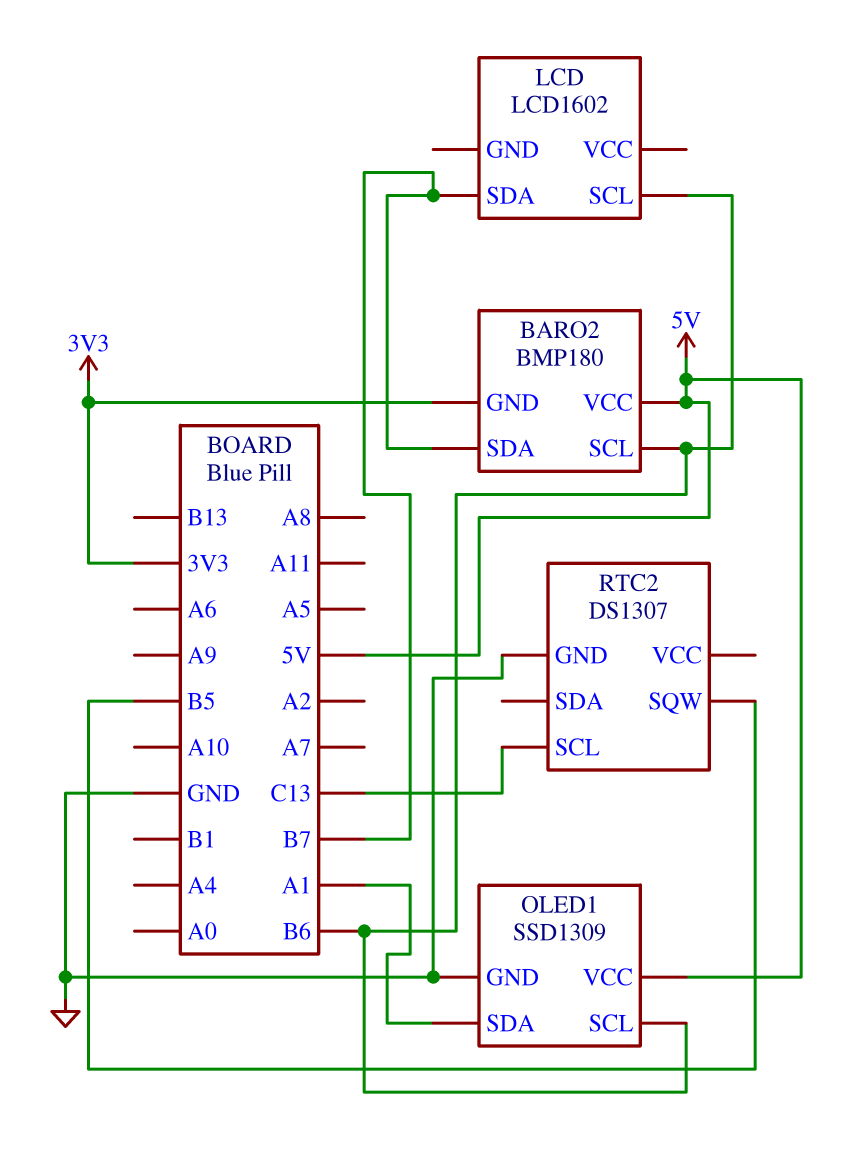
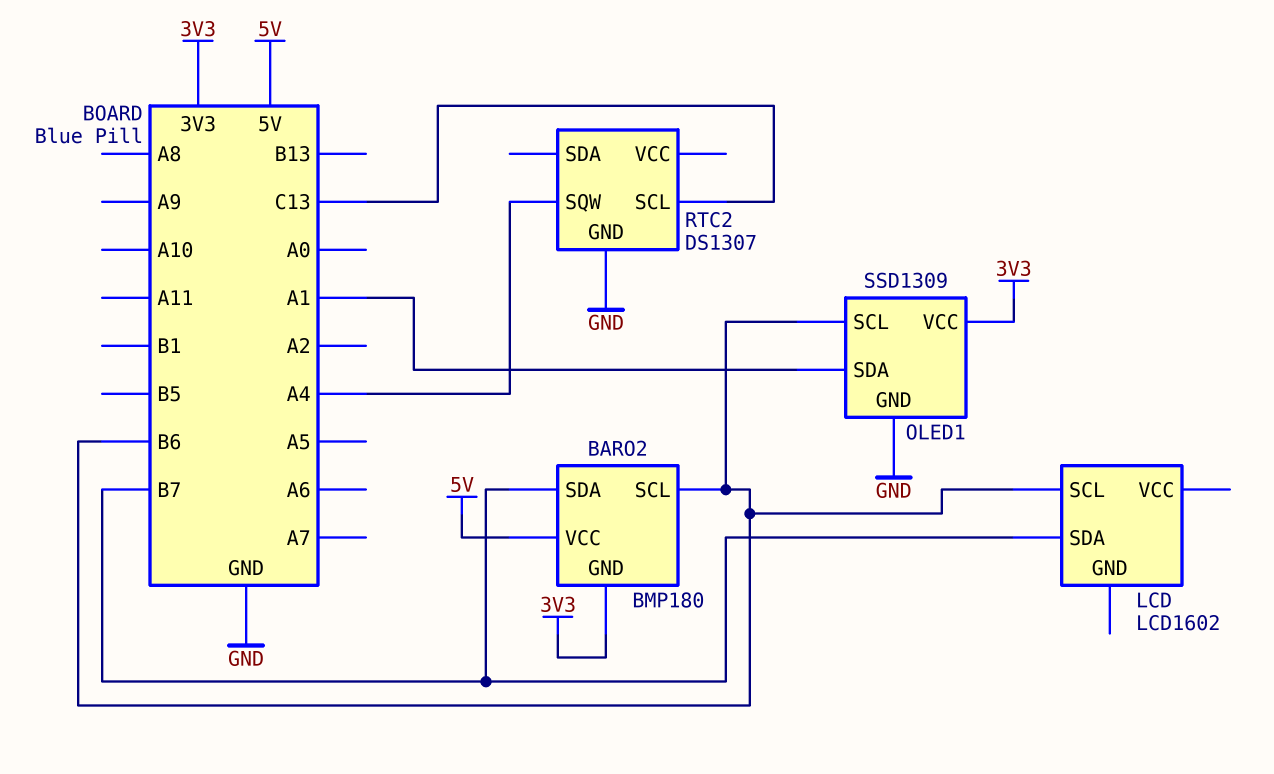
OLED1 pin VCC: 5V -> 3V3
RTC2 pin SQW: B5 -> A4

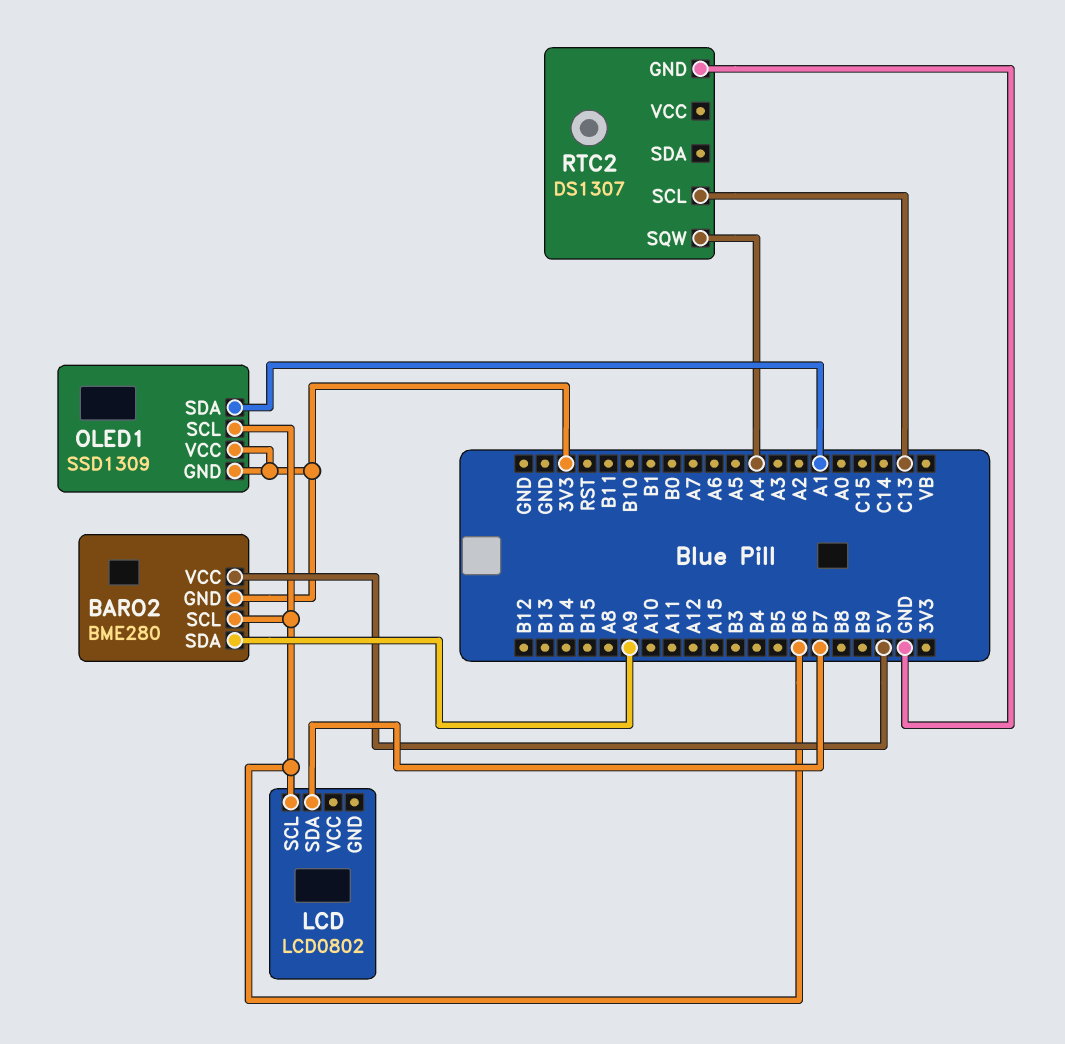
BARO2: BMP180 -> BME280
BARO2 pin SDA: B7 -> A9
LCD: LCD1602 -> LCD0802
OLED1 pin GND: GND -> 3V3

